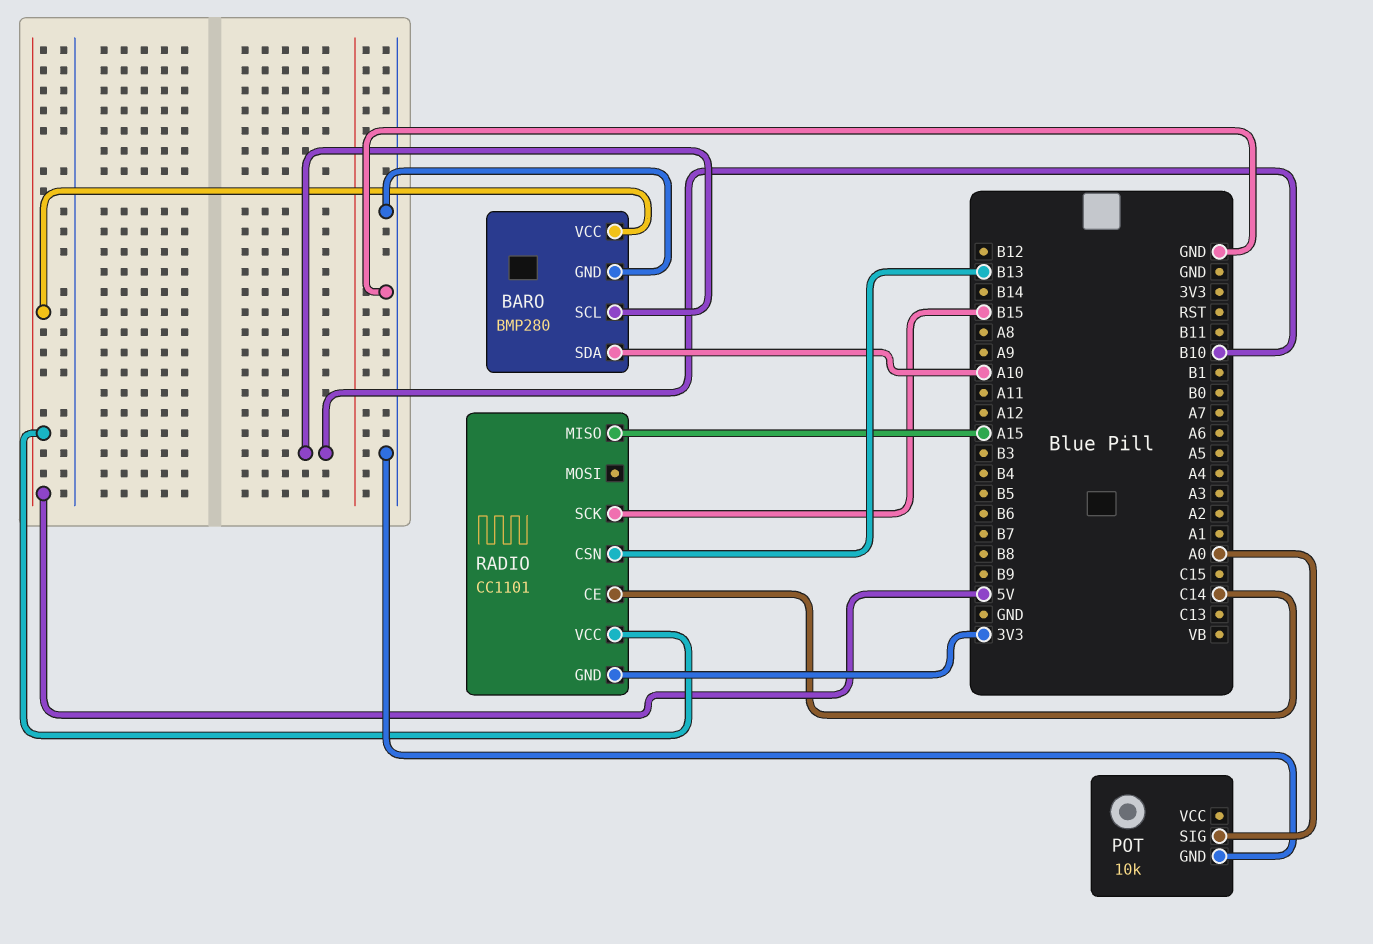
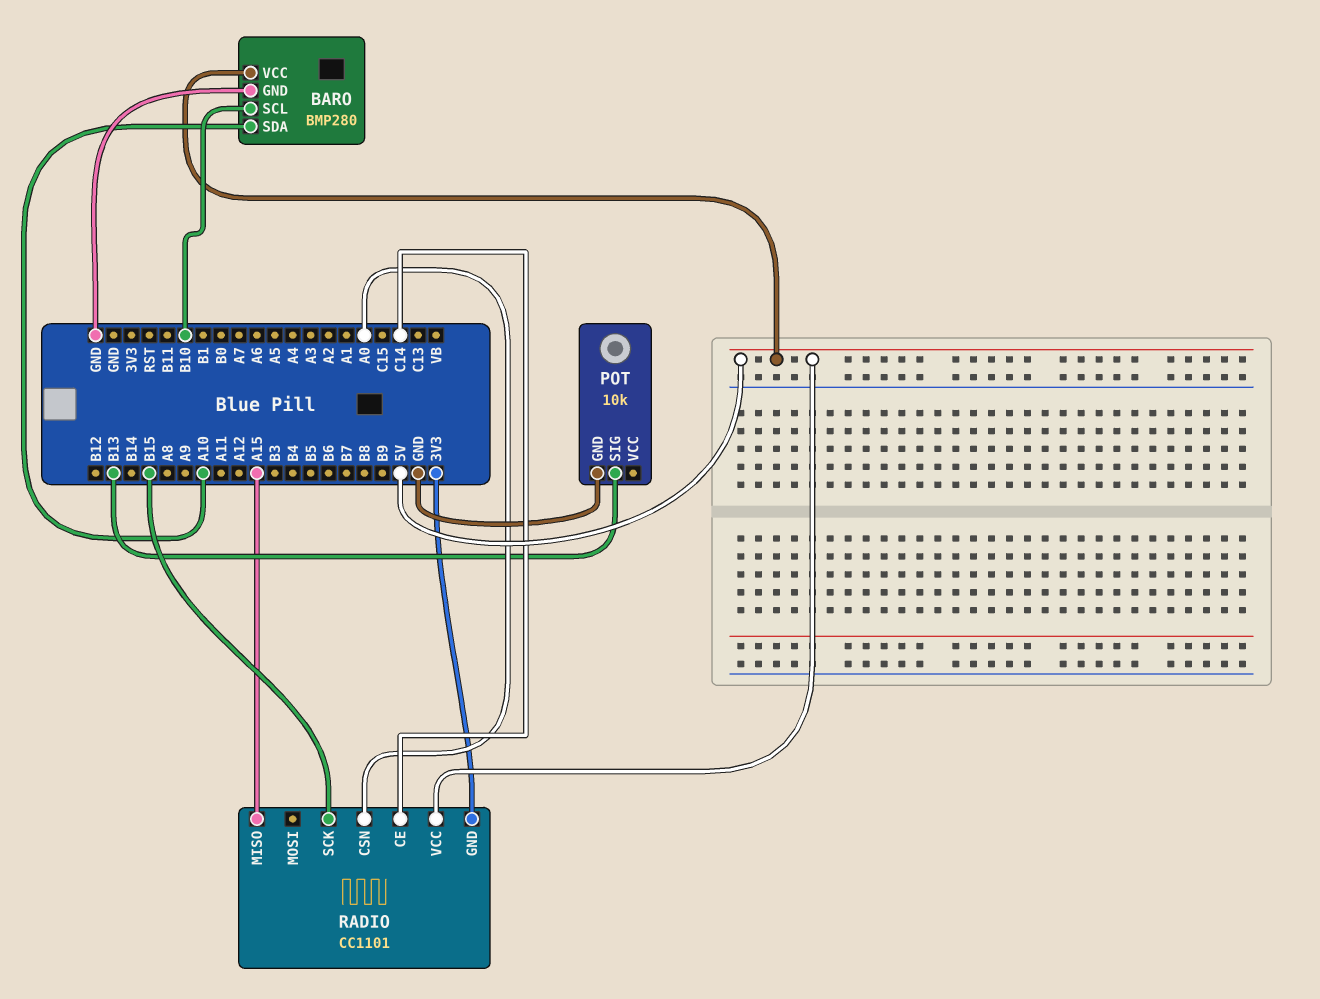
POT pin SIG: A0 -> B13
RADIO pin CSN: B13 -> A0

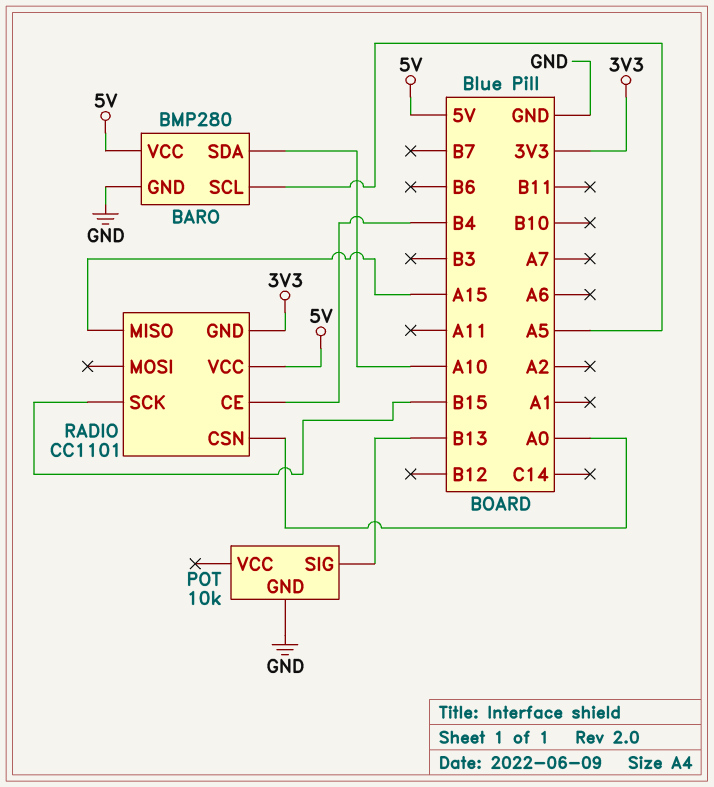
BARO pin SCL: B10 -> A5
RADIO pin CE: C14 -> B4

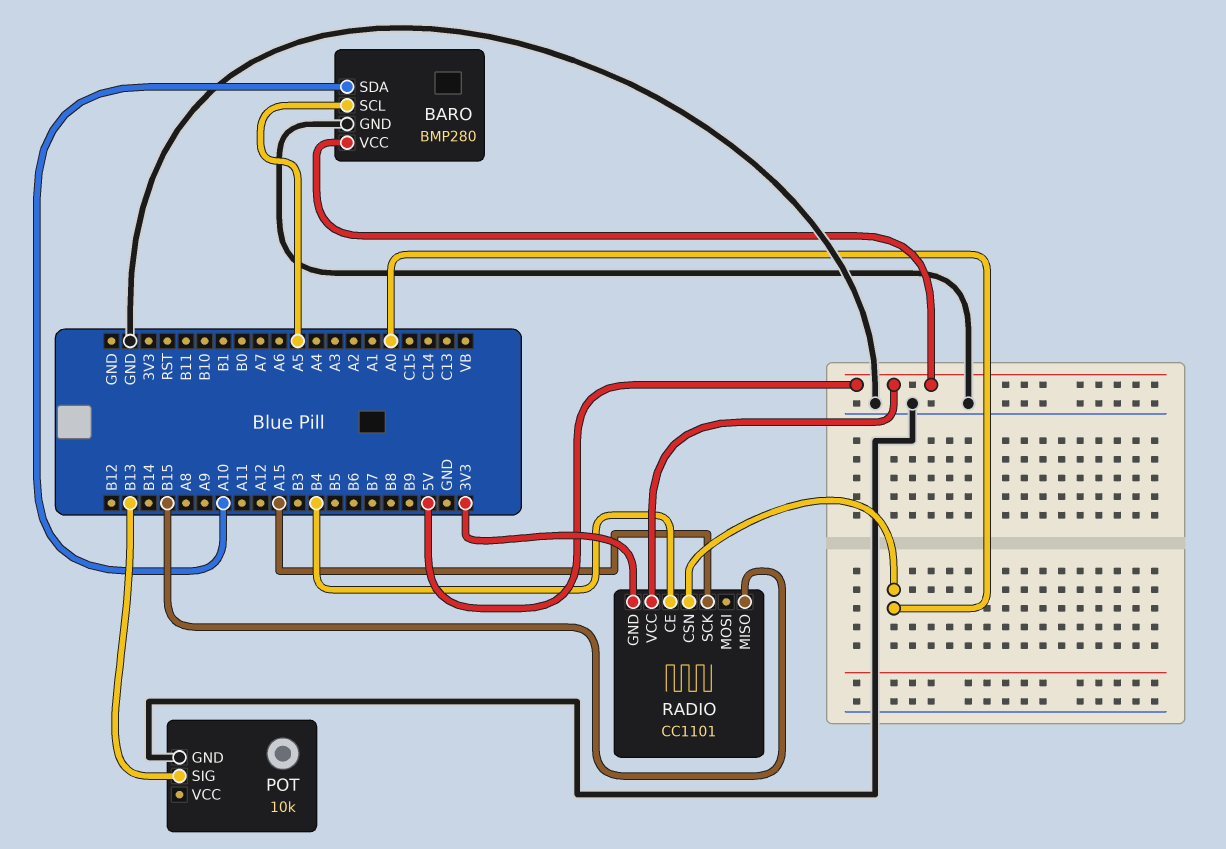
RADIO pin MISO: A15 -> B15
RADIO pin SCK: B15 -> A15

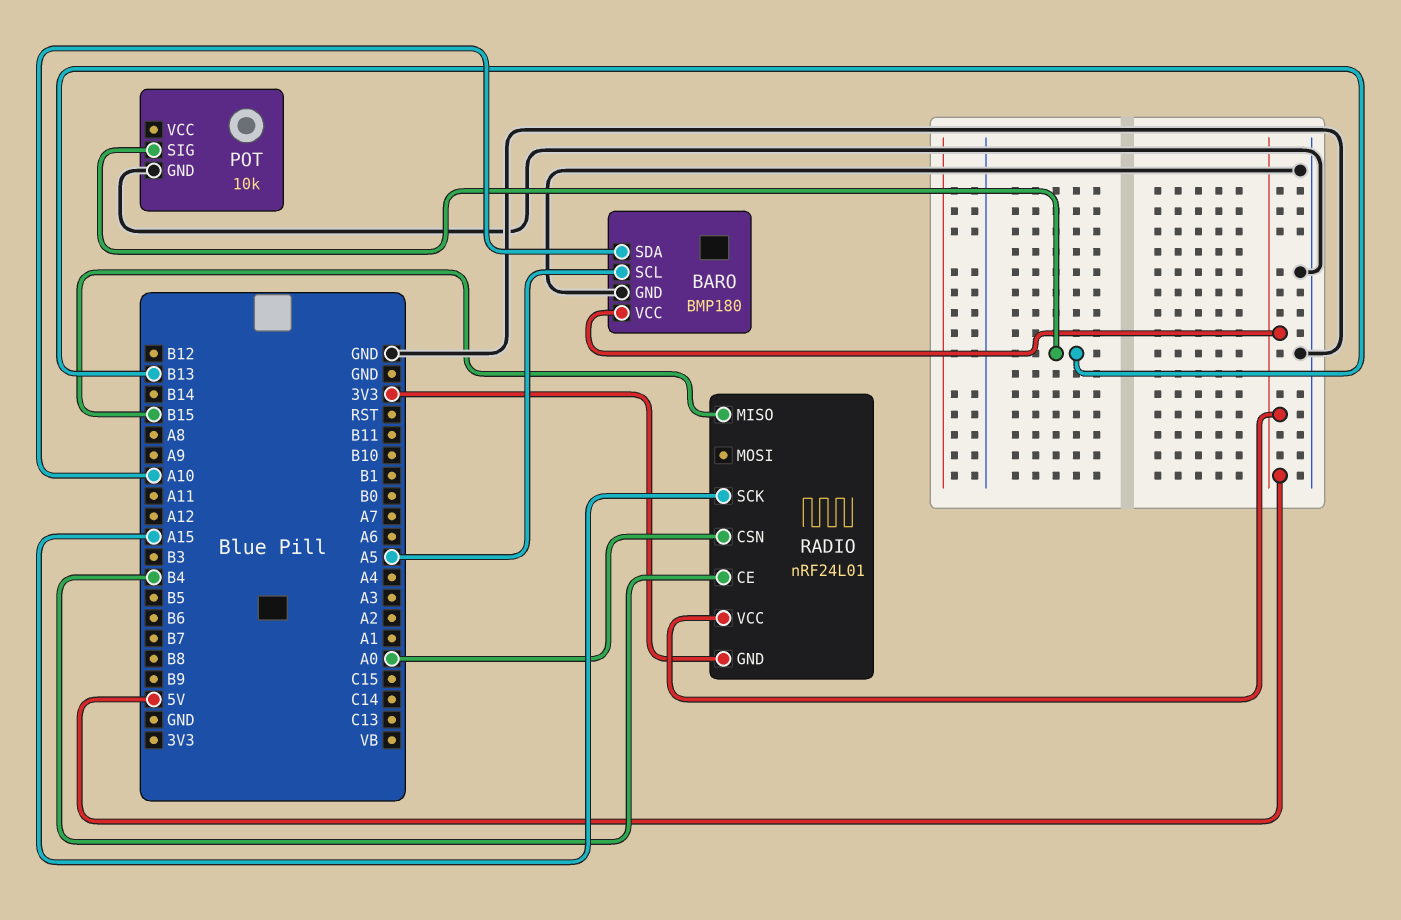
BARO: BMP280 -> BMP180
RADIO: CC1101 -> nRF24L01

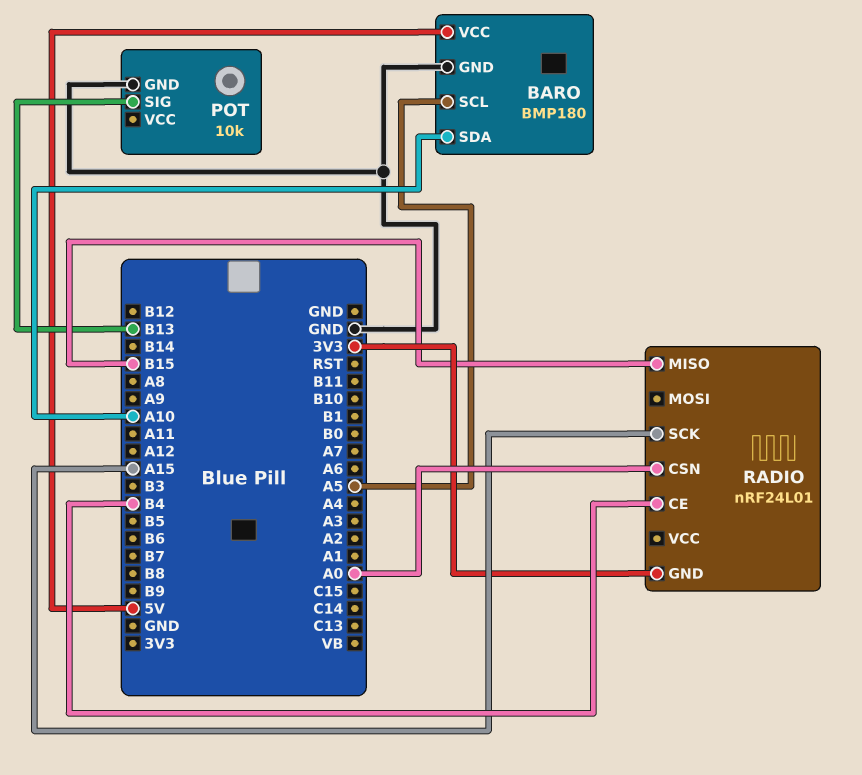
RADIO pin VCC: 5V -> none

